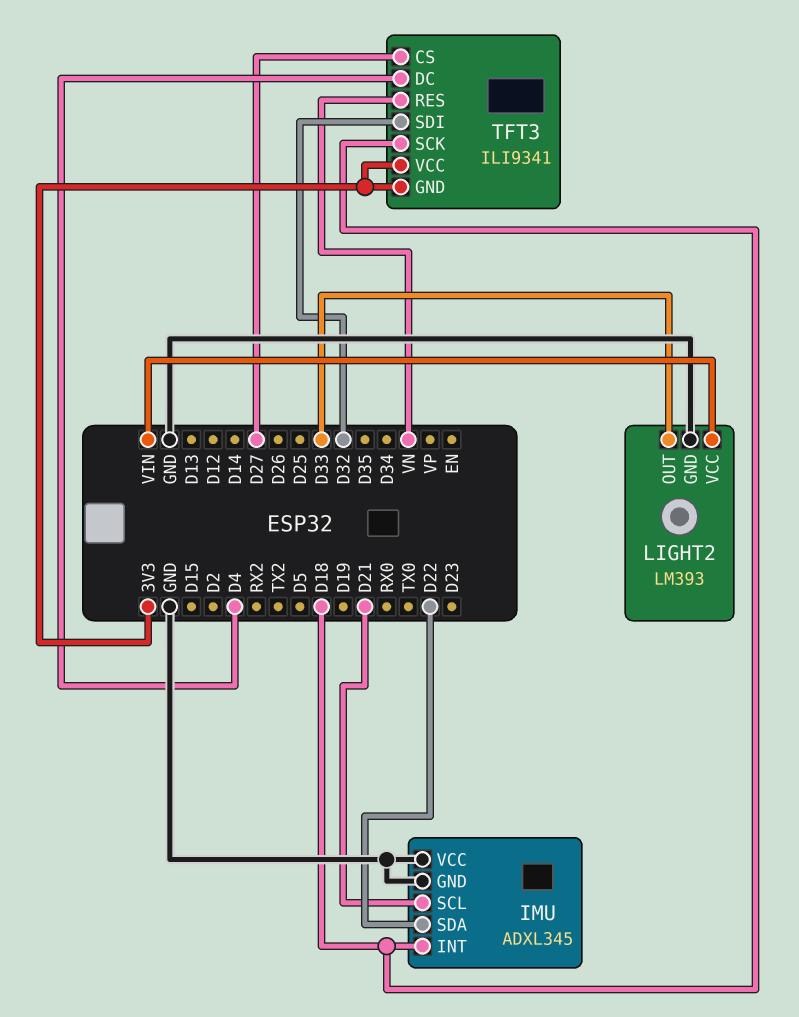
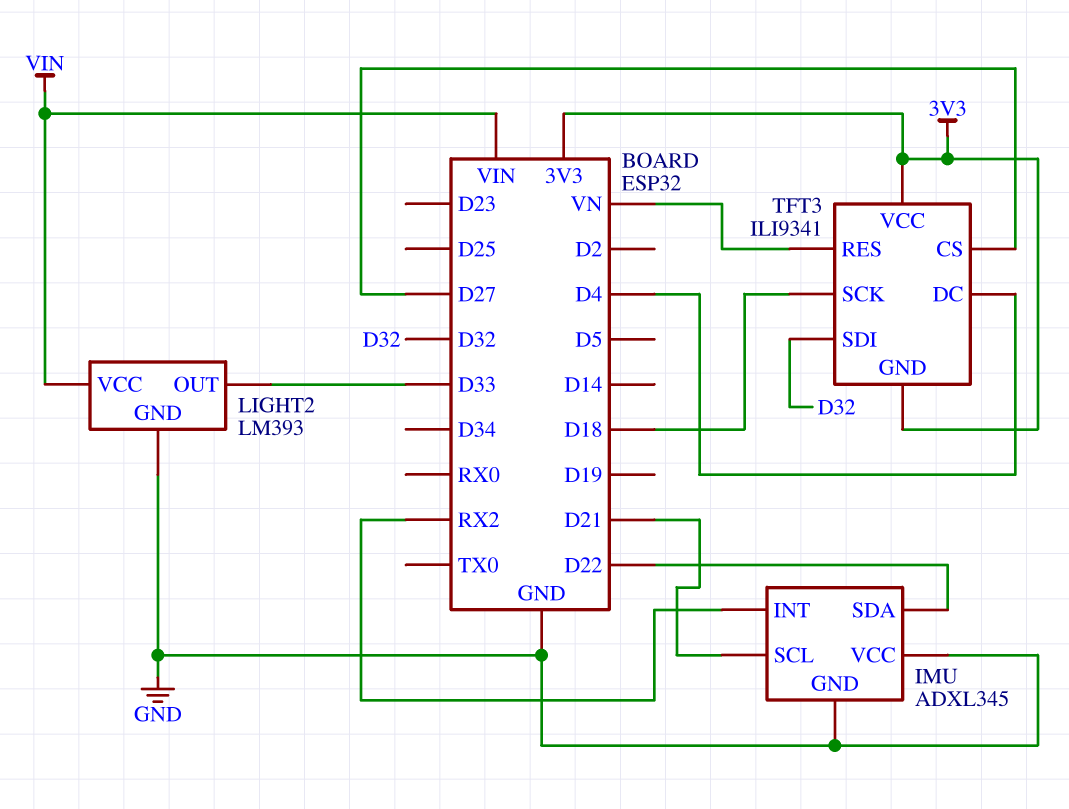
IMU pin INT: D18 -> RX2

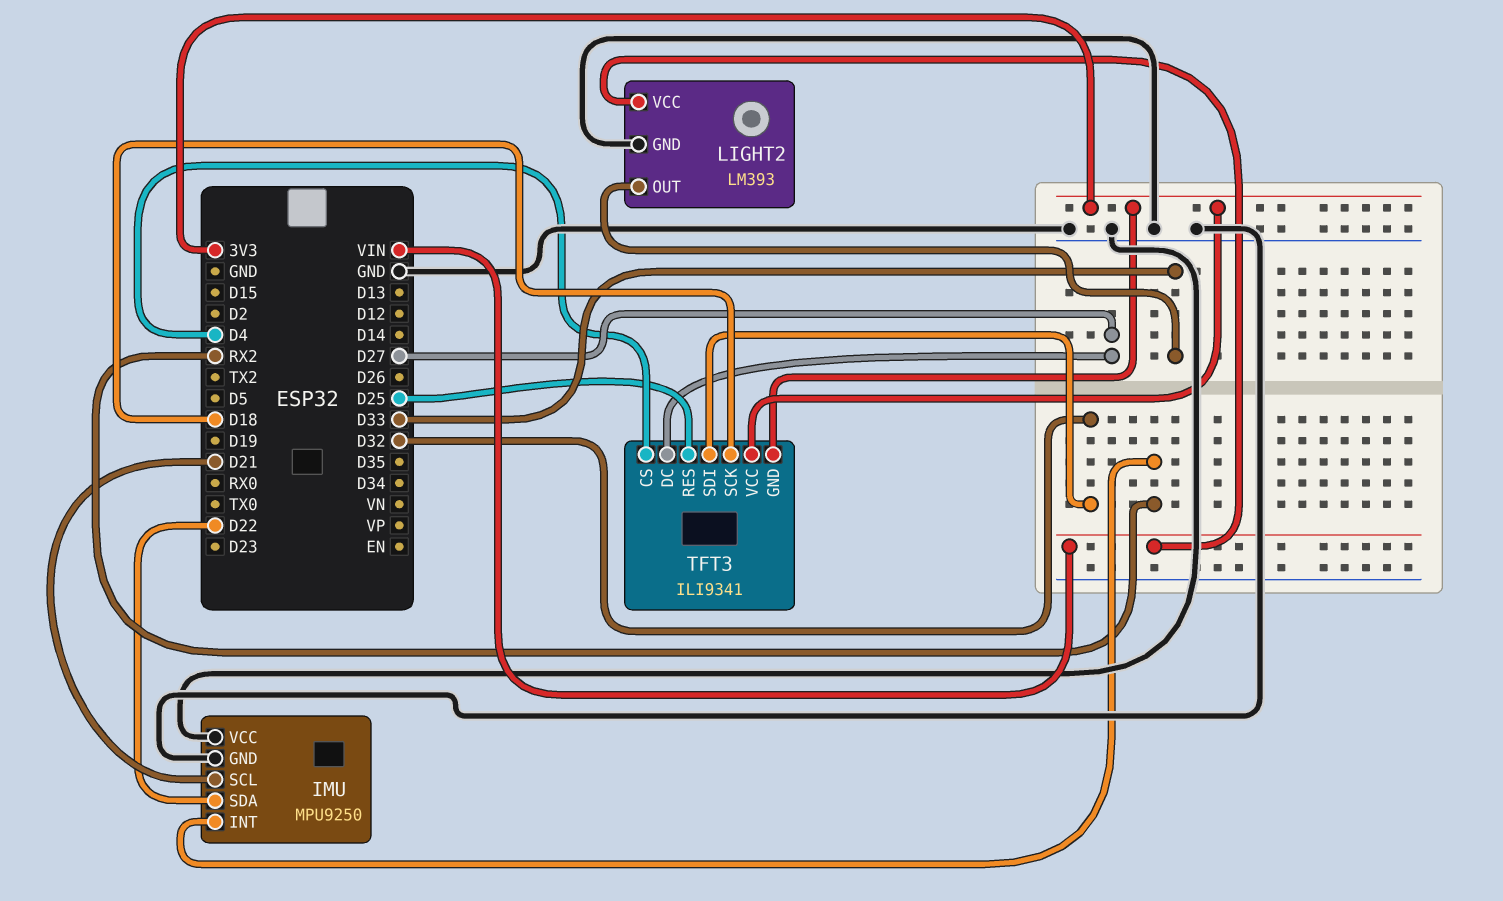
IMU: ADXL345 -> MPU9250
TFT3 pin CS: D27 -> D4
TFT3 pin DC: D4 -> D27
TFT3 pin RES: VN -> D25

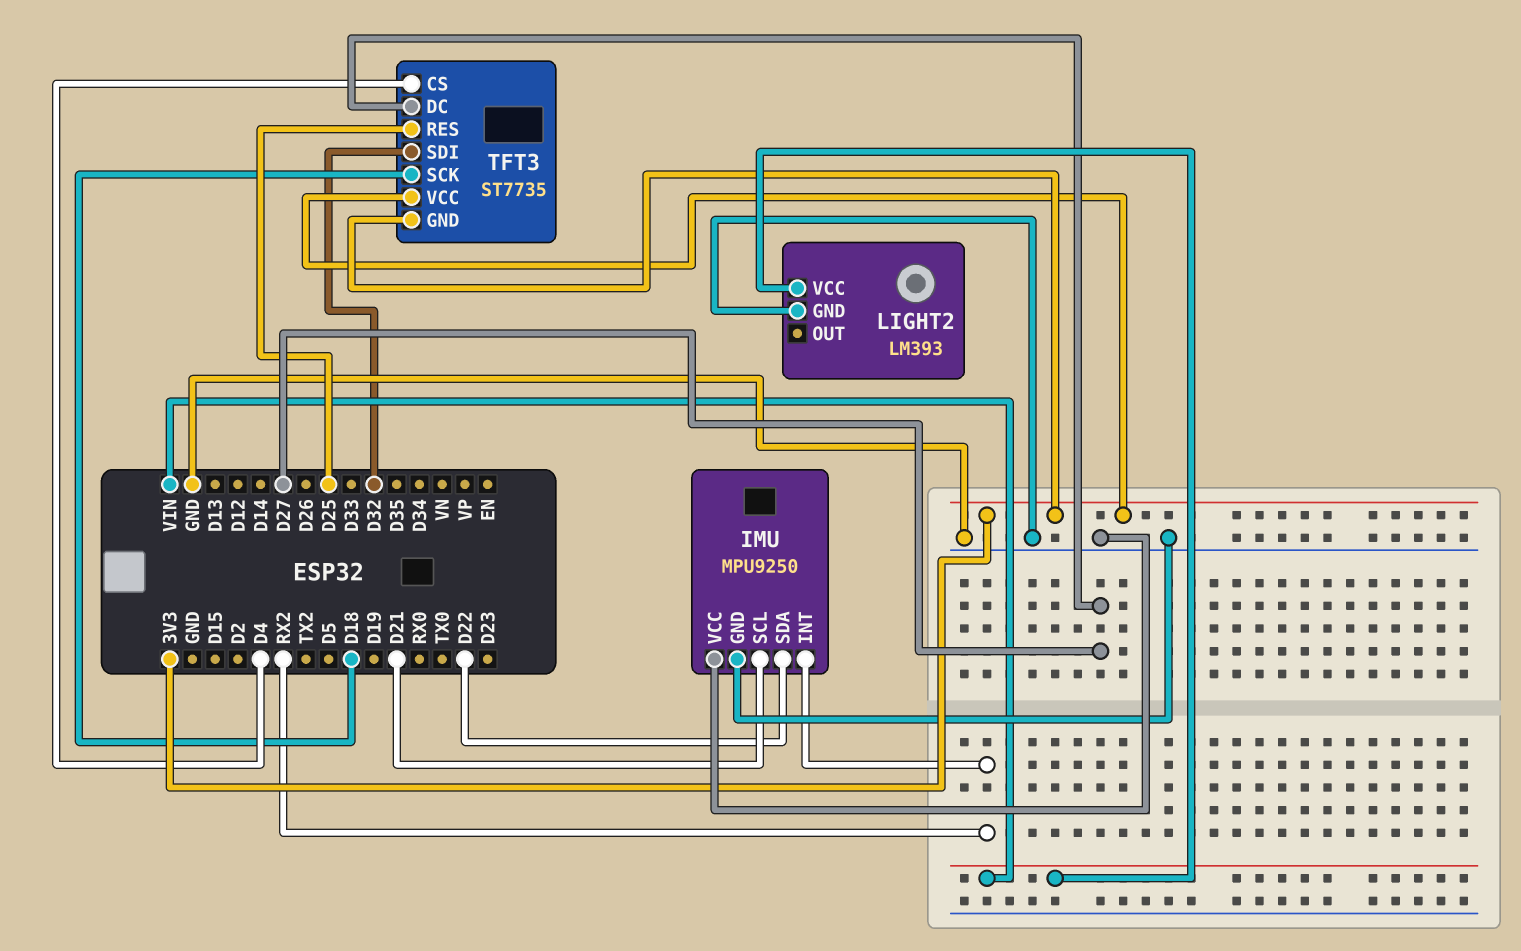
LIGHT2 pin OUT: D33 -> none
TFT3: ILI9341 -> ST7735

